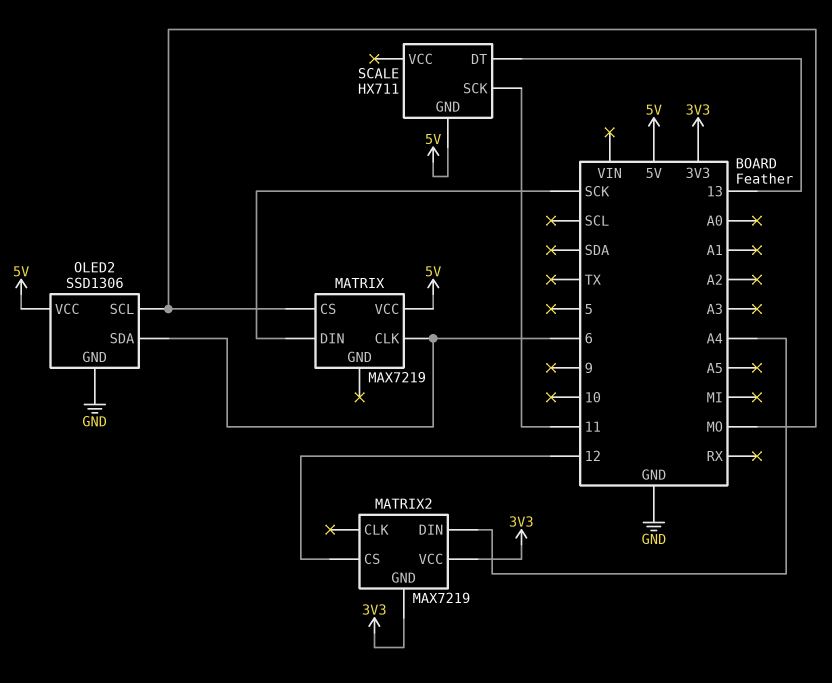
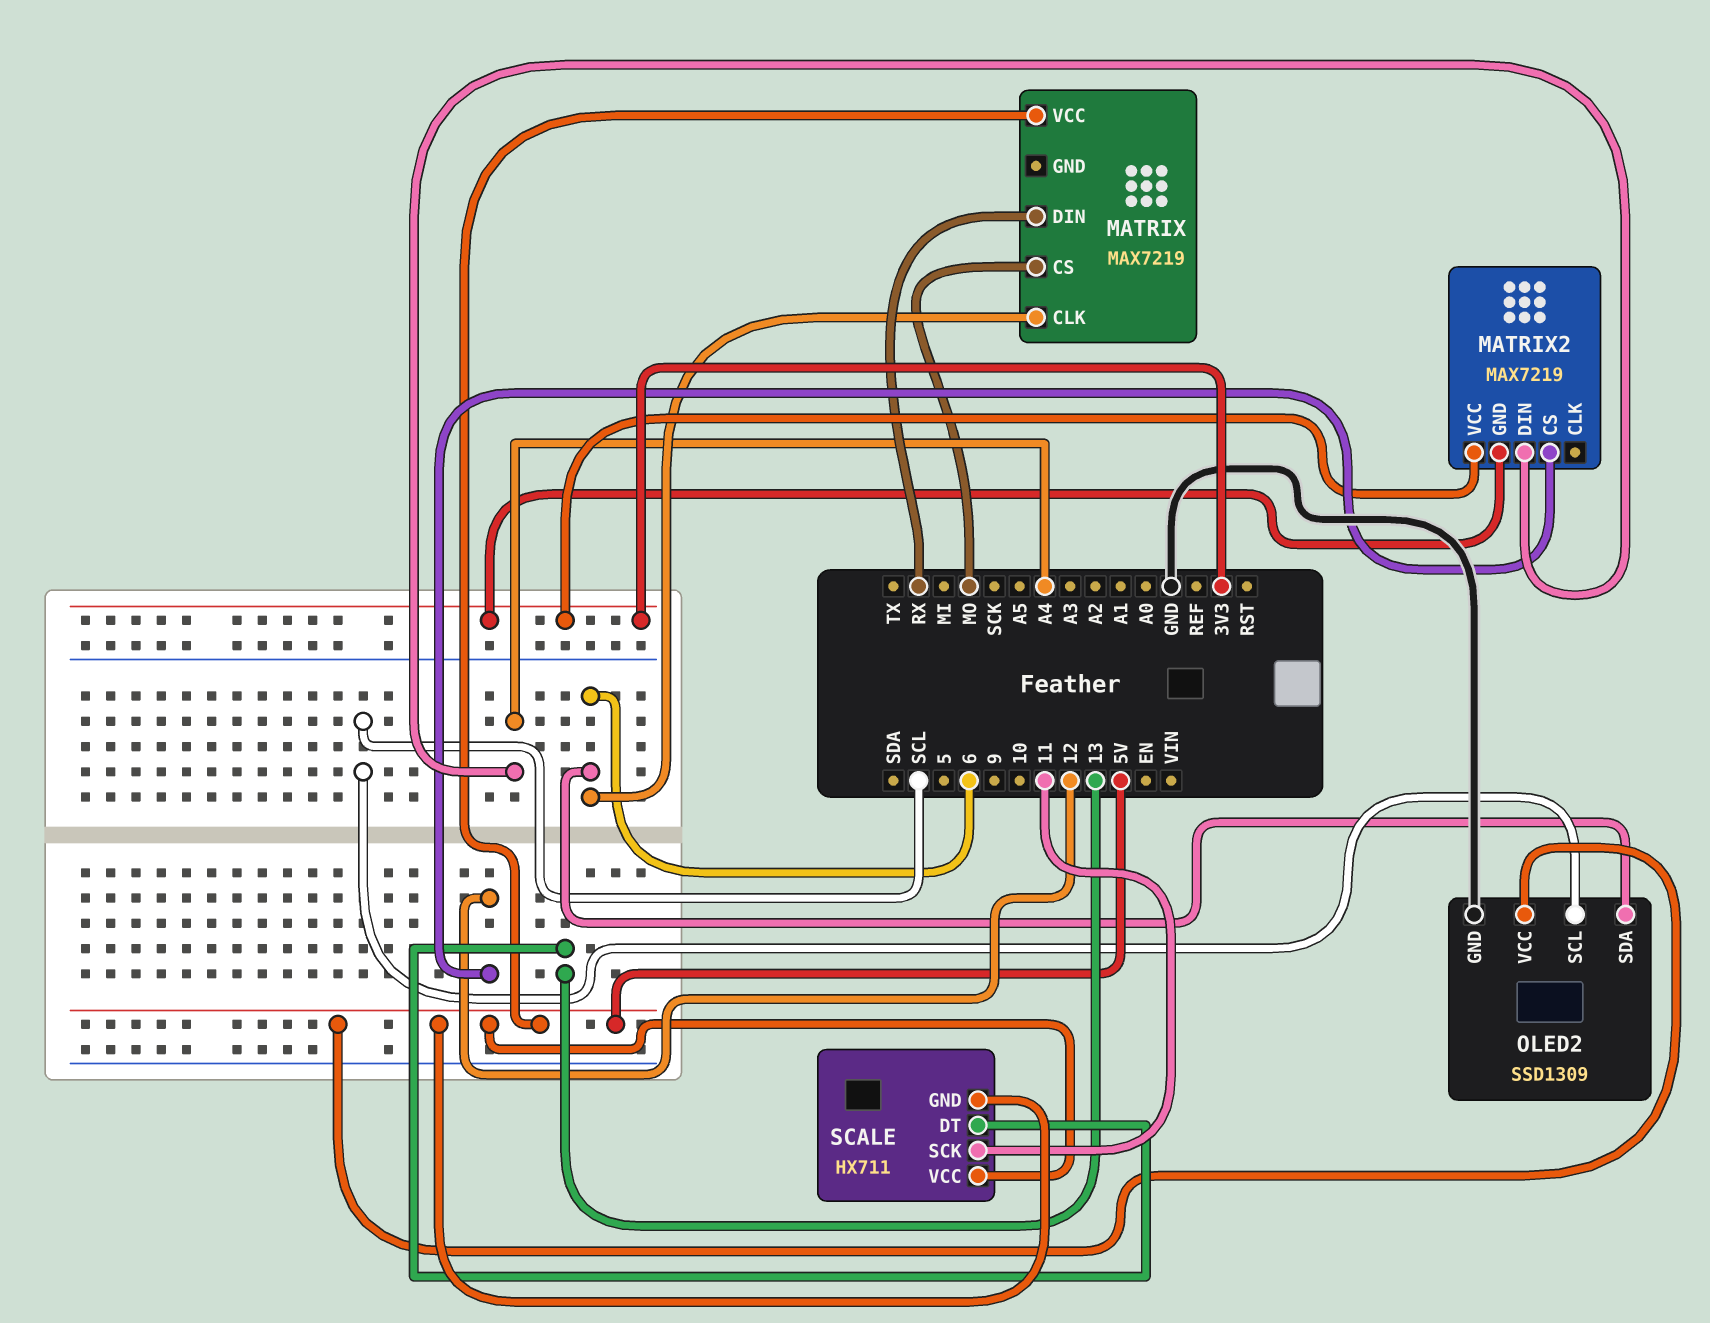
MATRIX pin DIN: SCK -> RX
OLED2: SSD1306 -> SSD1309
OLED2 pin SCL: MO -> SCL
SCALE pin VCC: none -> 5V

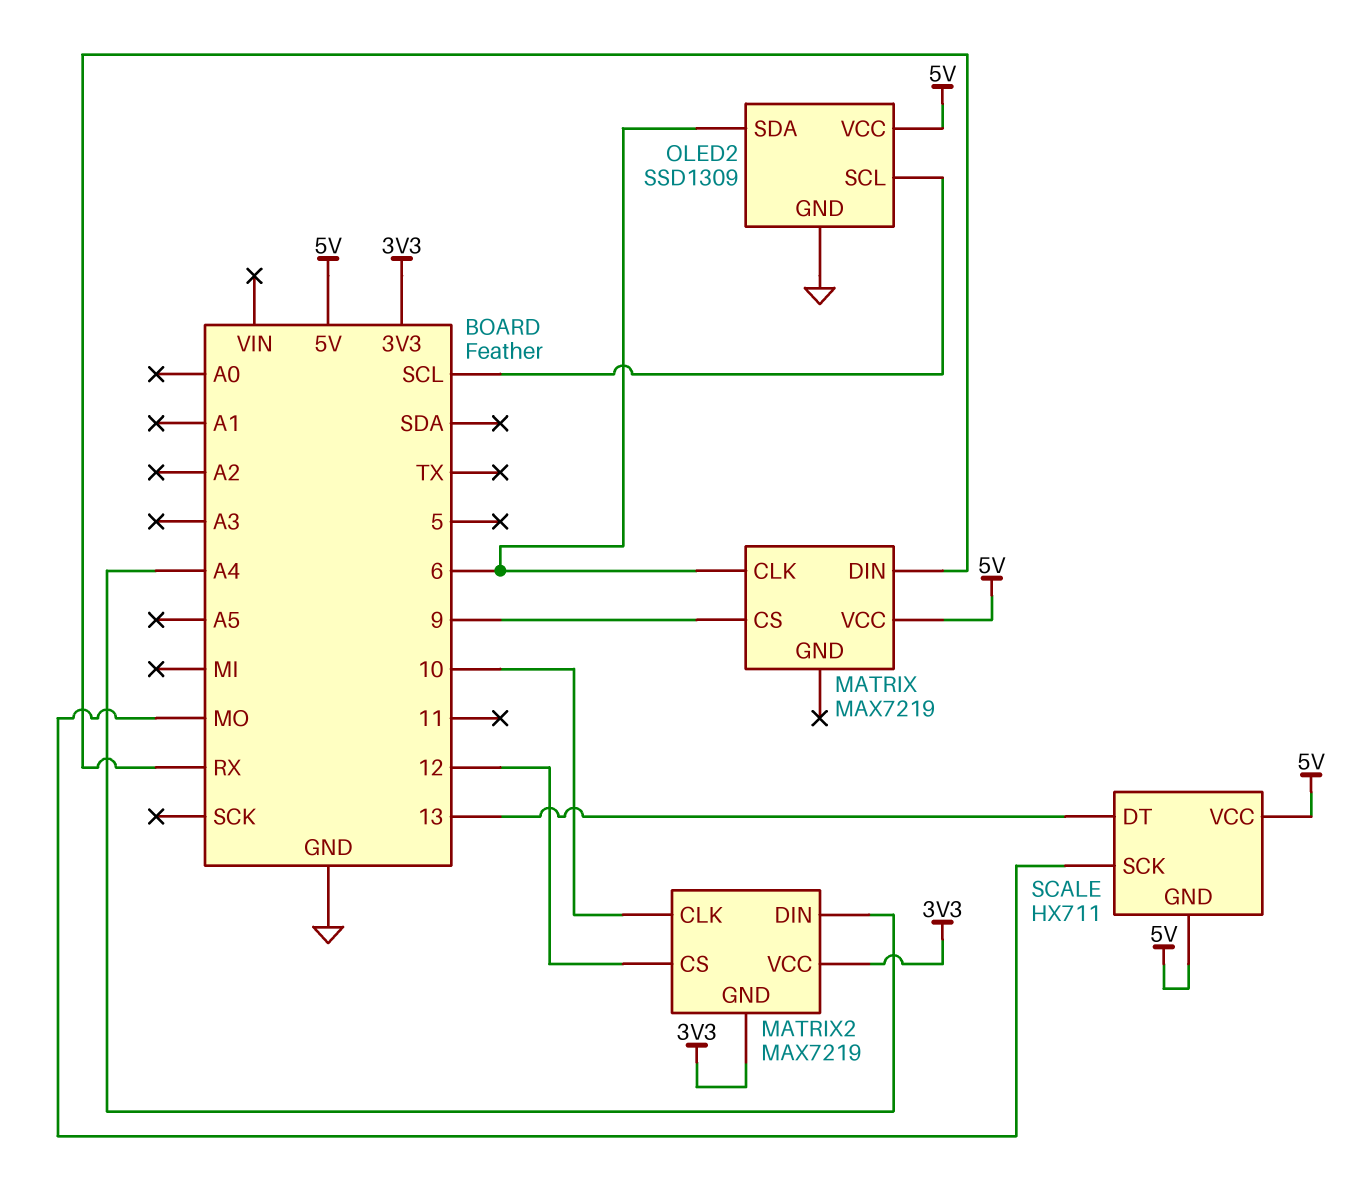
MATRIX pin CS: MO -> 9
MATRIX2 pin CLK: none -> 10
SCALE pin SCK: 11 -> MO

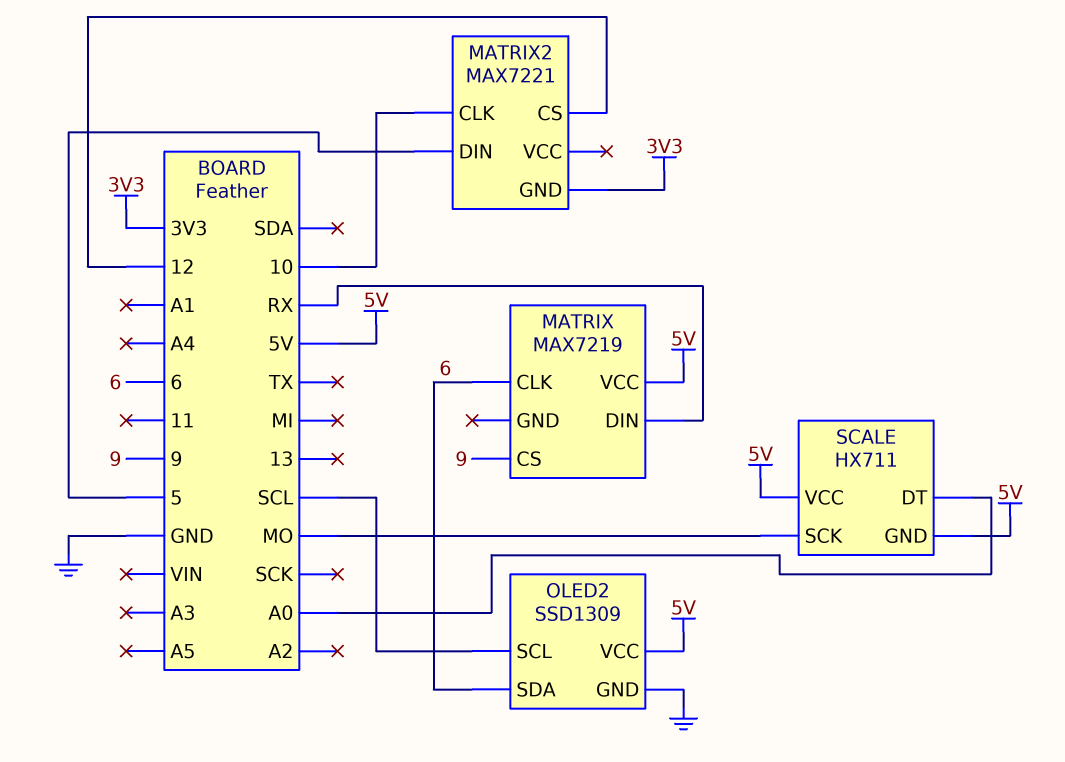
MATRIX2: MAX7219 -> MAX7221
MATRIX2 pin DIN: A4 -> 5
MATRIX2 pin VCC: 3V3 -> none
SCALE pin DT: 13 -> A0

